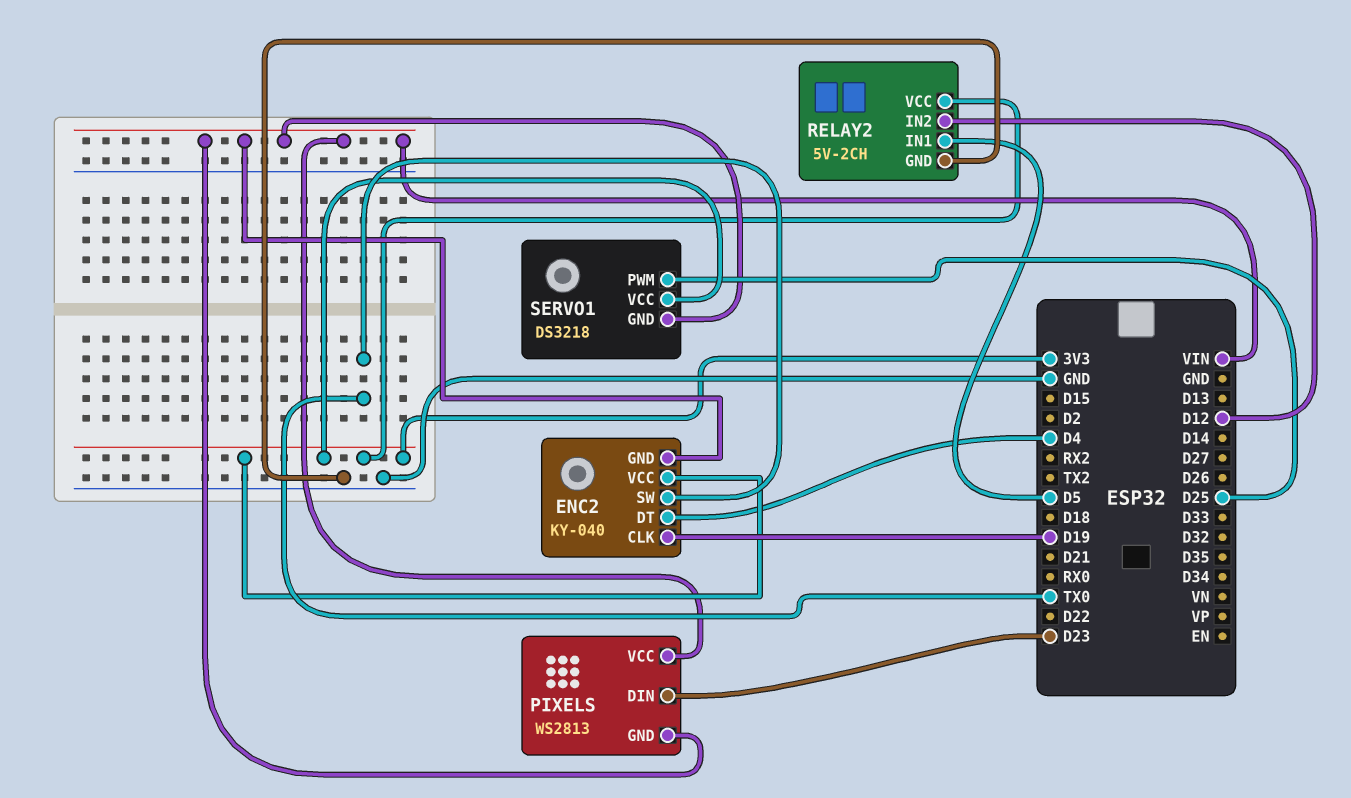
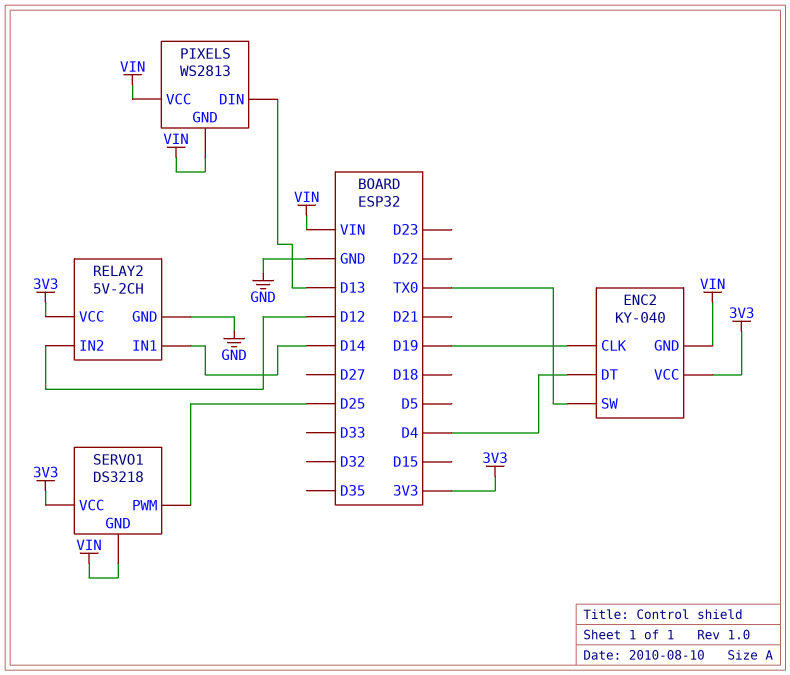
PIXELS pin DIN: D23 -> D13
RELAY2 pin IN1: D5 -> D14

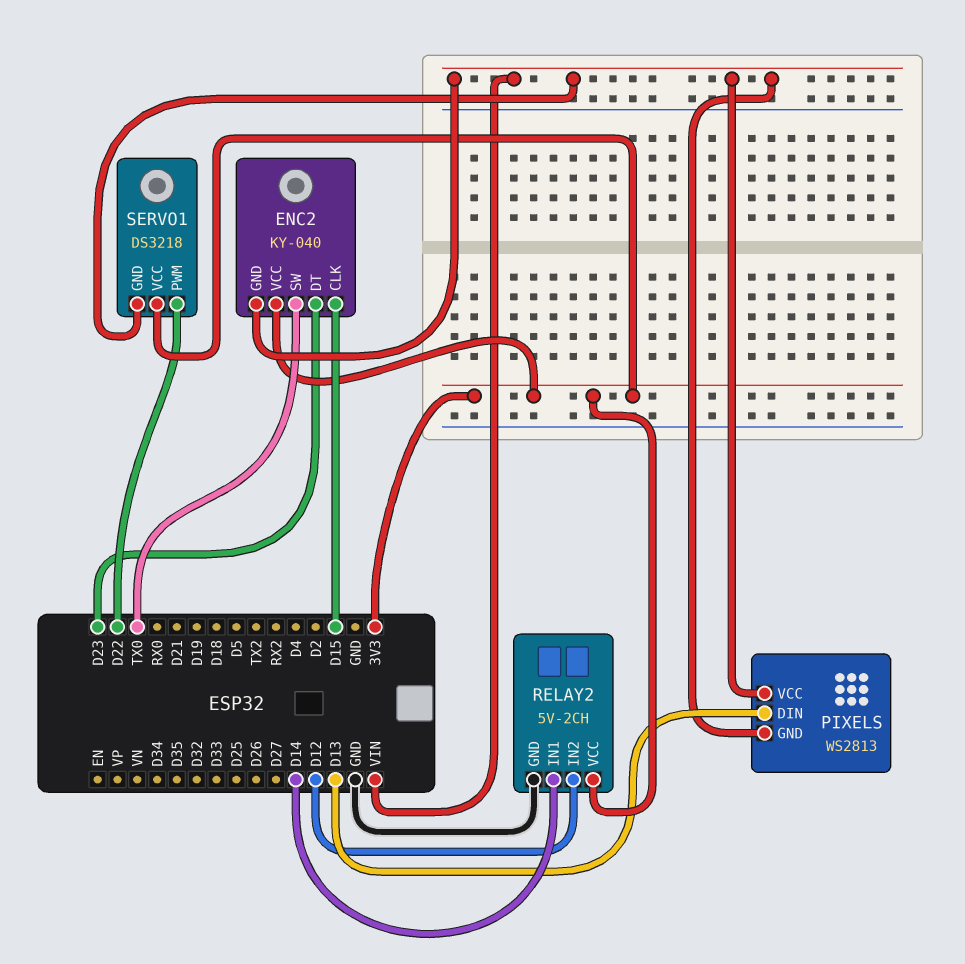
ENC2 pin CLK: D19 -> D15
ENC2 pin DT: D4 -> D23
SERVO1 pin PWM: D25 -> D22

